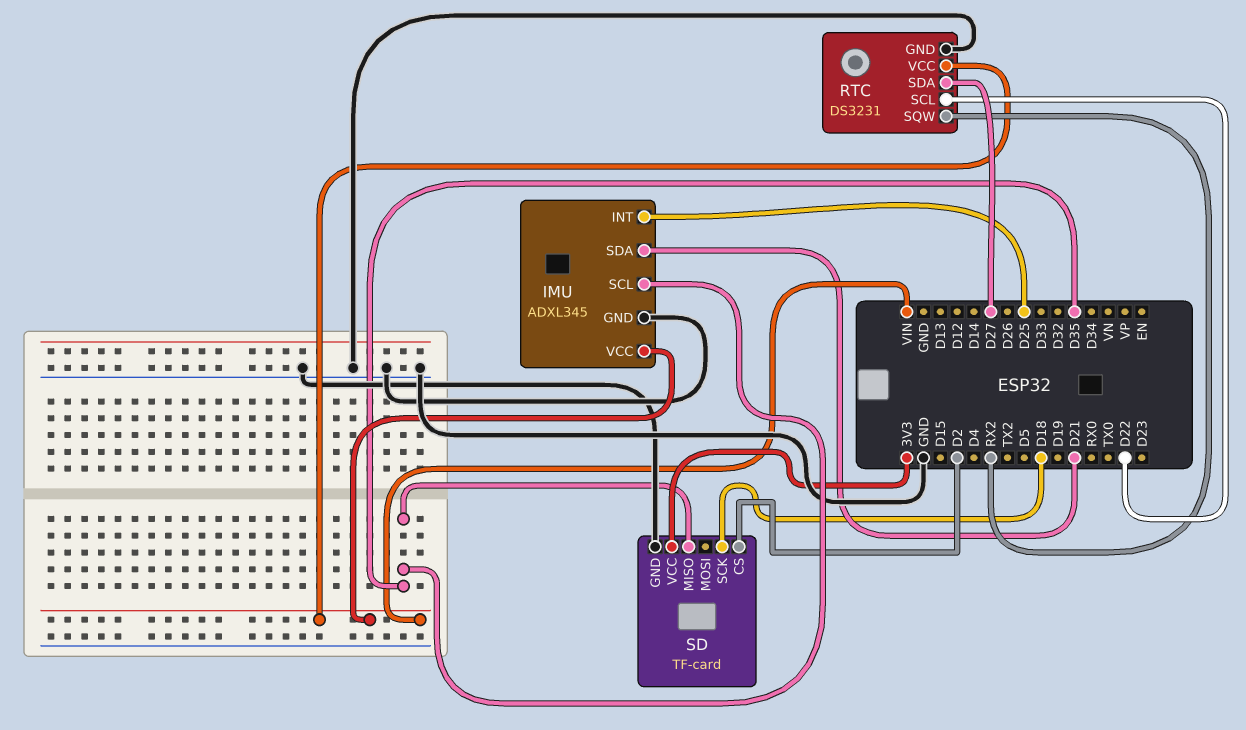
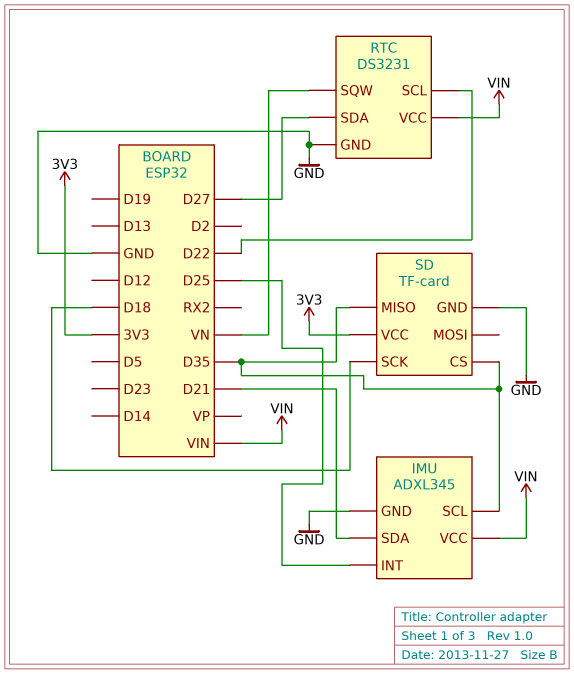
RTC pin SQW: RX2 -> VN
SD pin CS: D2 -> D35

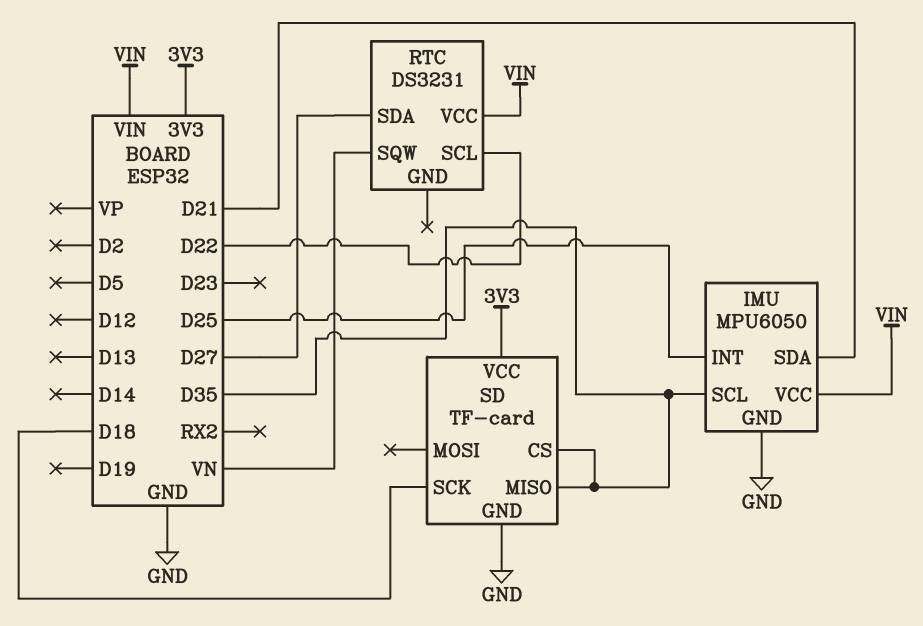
IMU: ADXL345 -> MPU6050
RTC pin GND: GND -> none

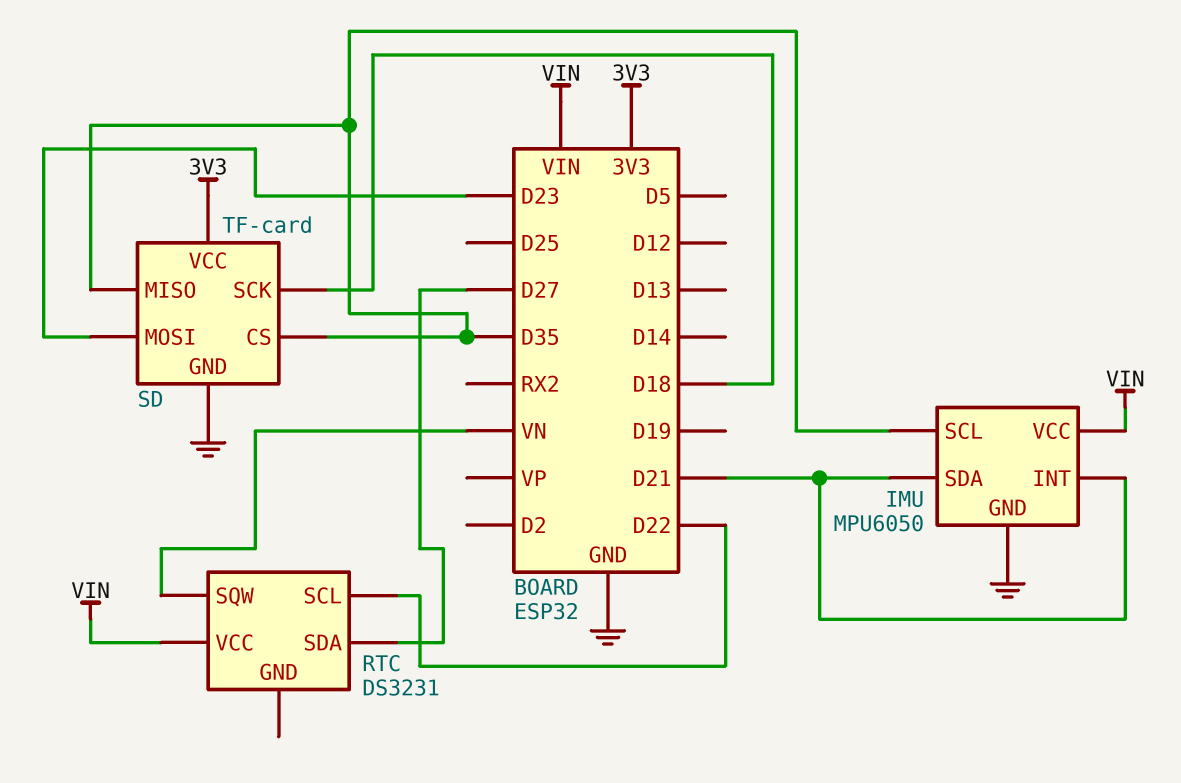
IMU pin INT: D25 -> D21
SD pin MOSI: none -> D23

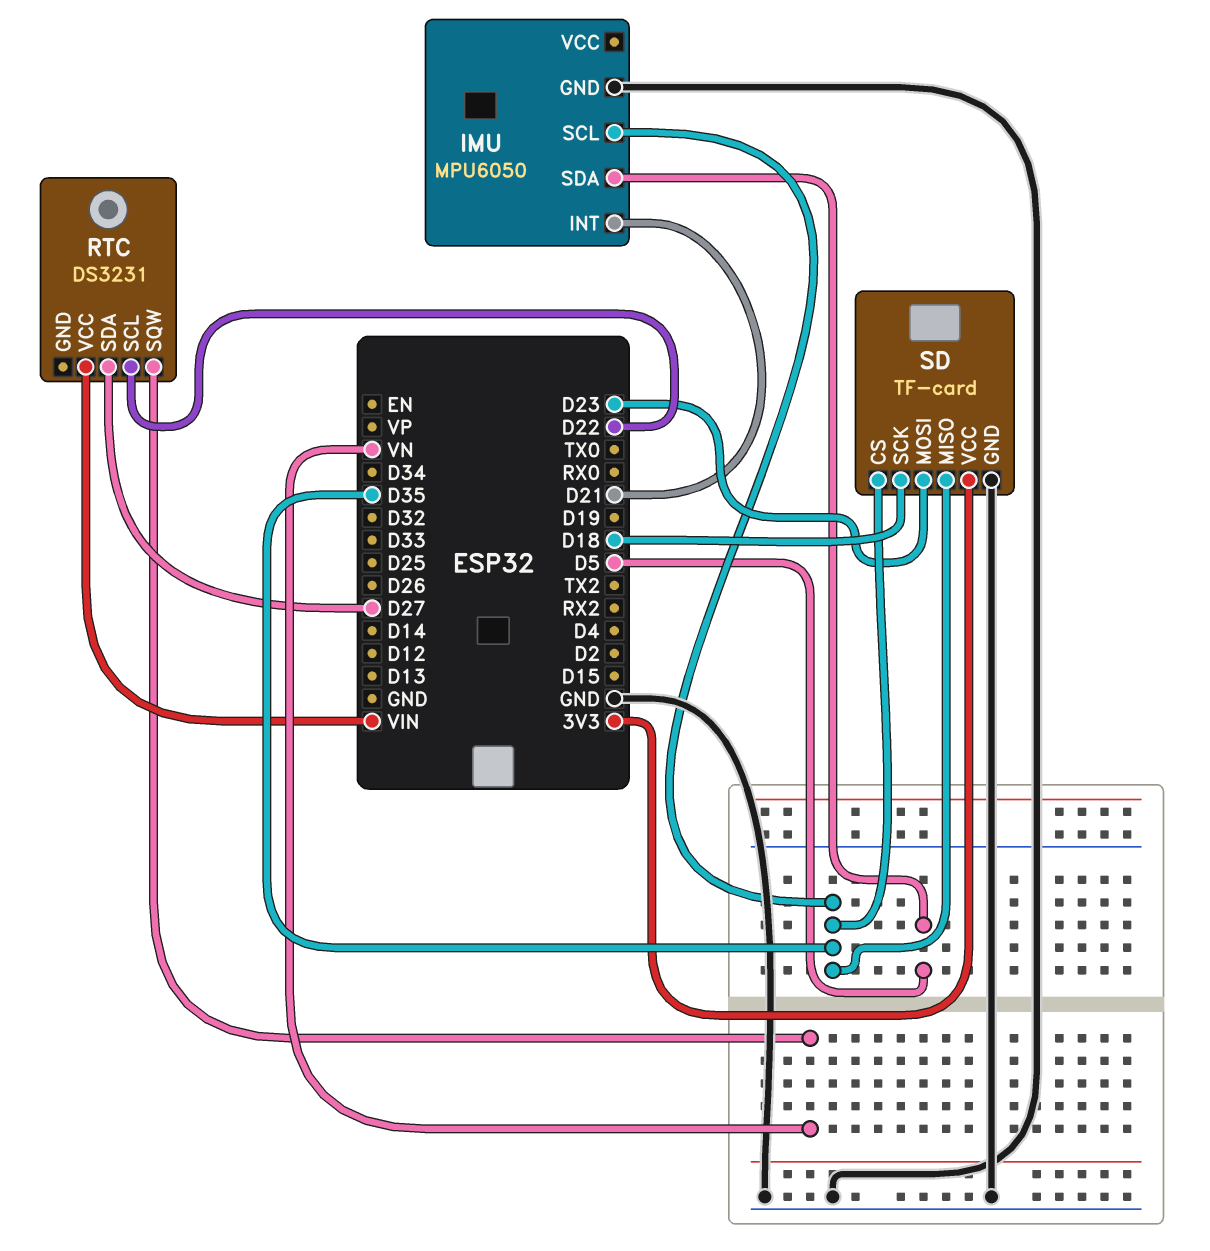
IMU pin SDA: D21 -> D5
IMU pin VCC: VIN -> none

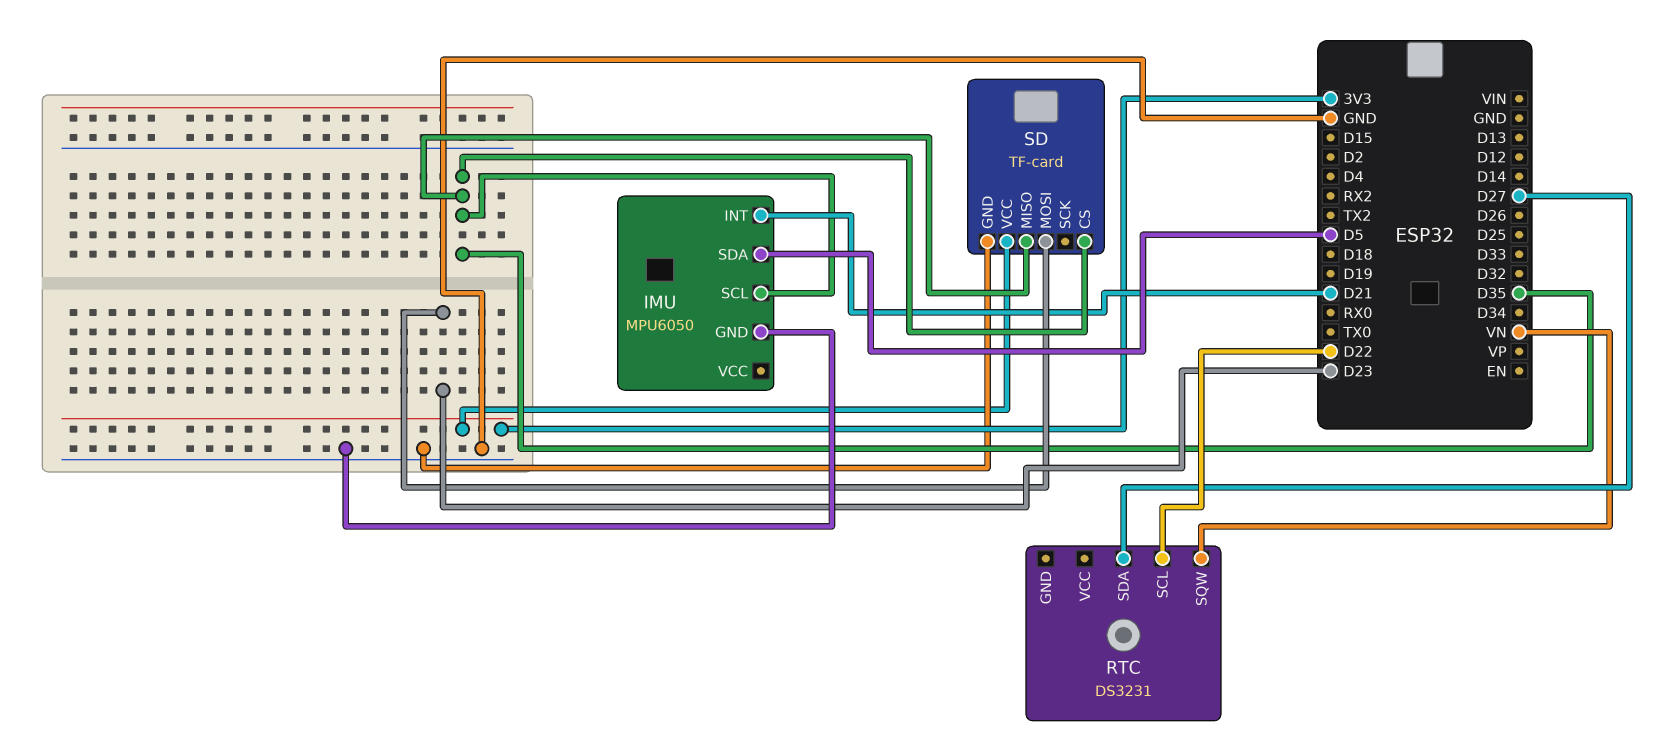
RTC pin VCC: VIN -> none
SD pin SCK: D18 -> none

